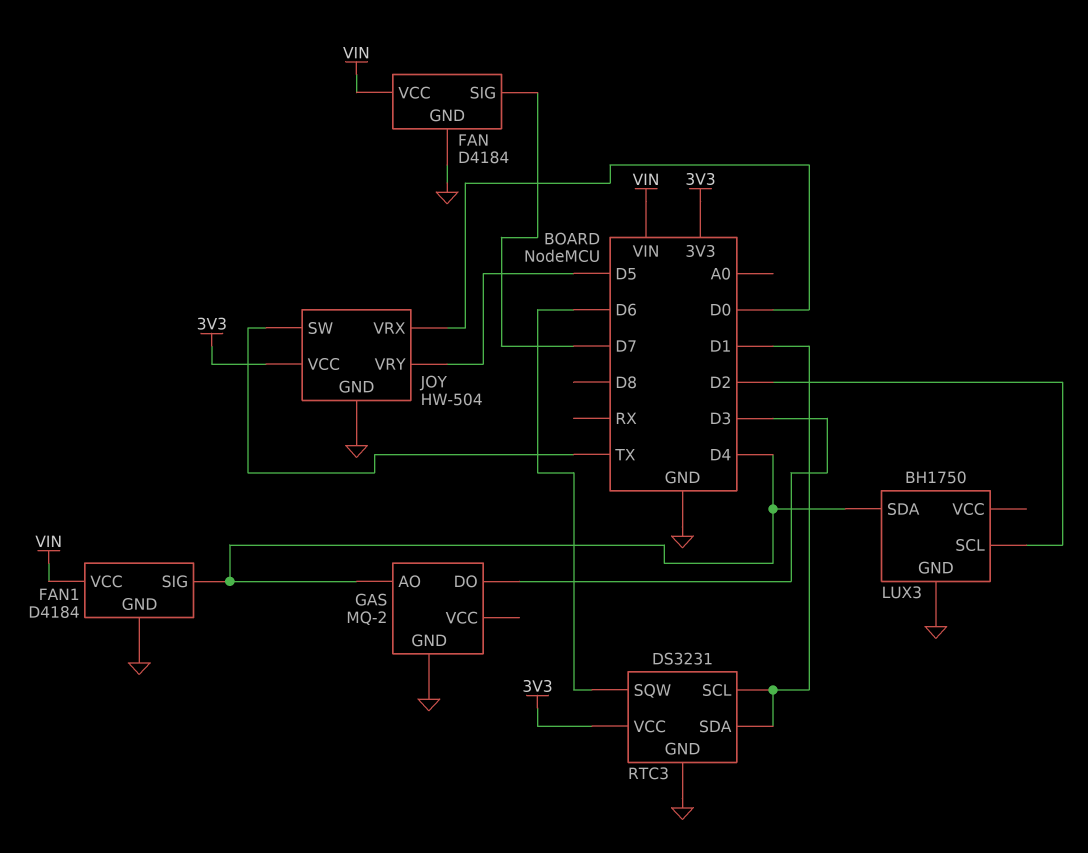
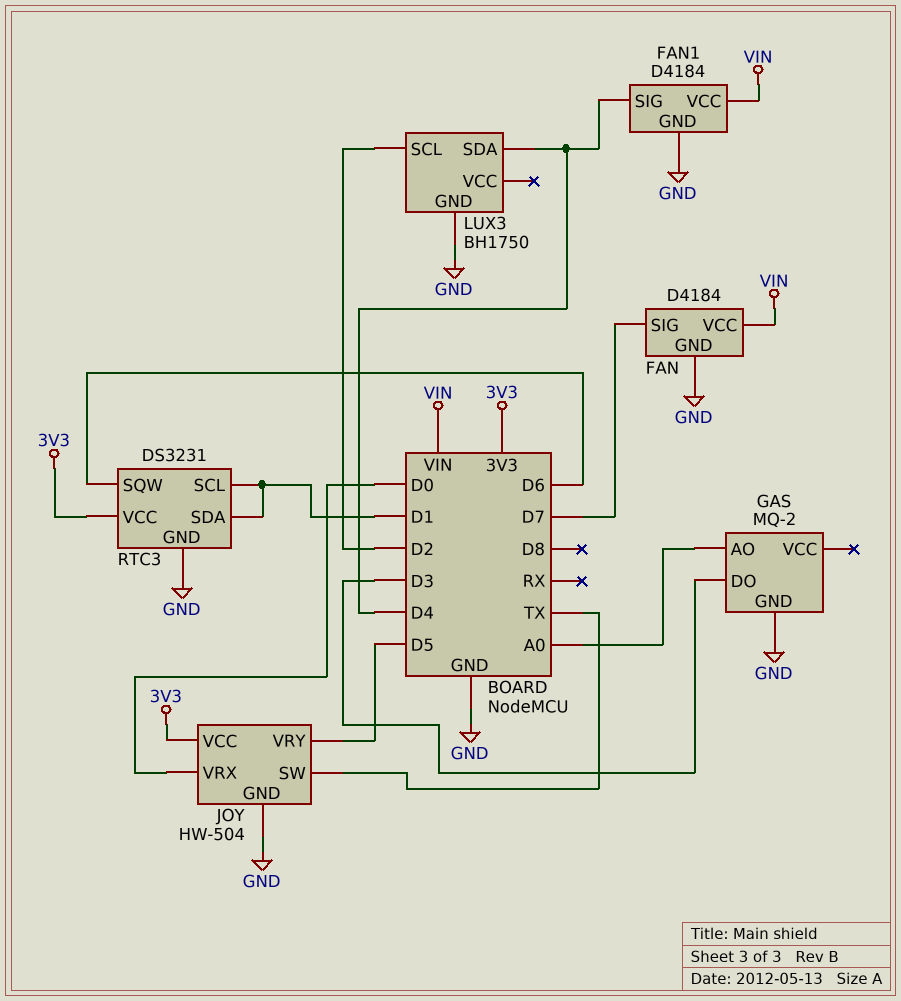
GAS pin AO: D4 -> A0

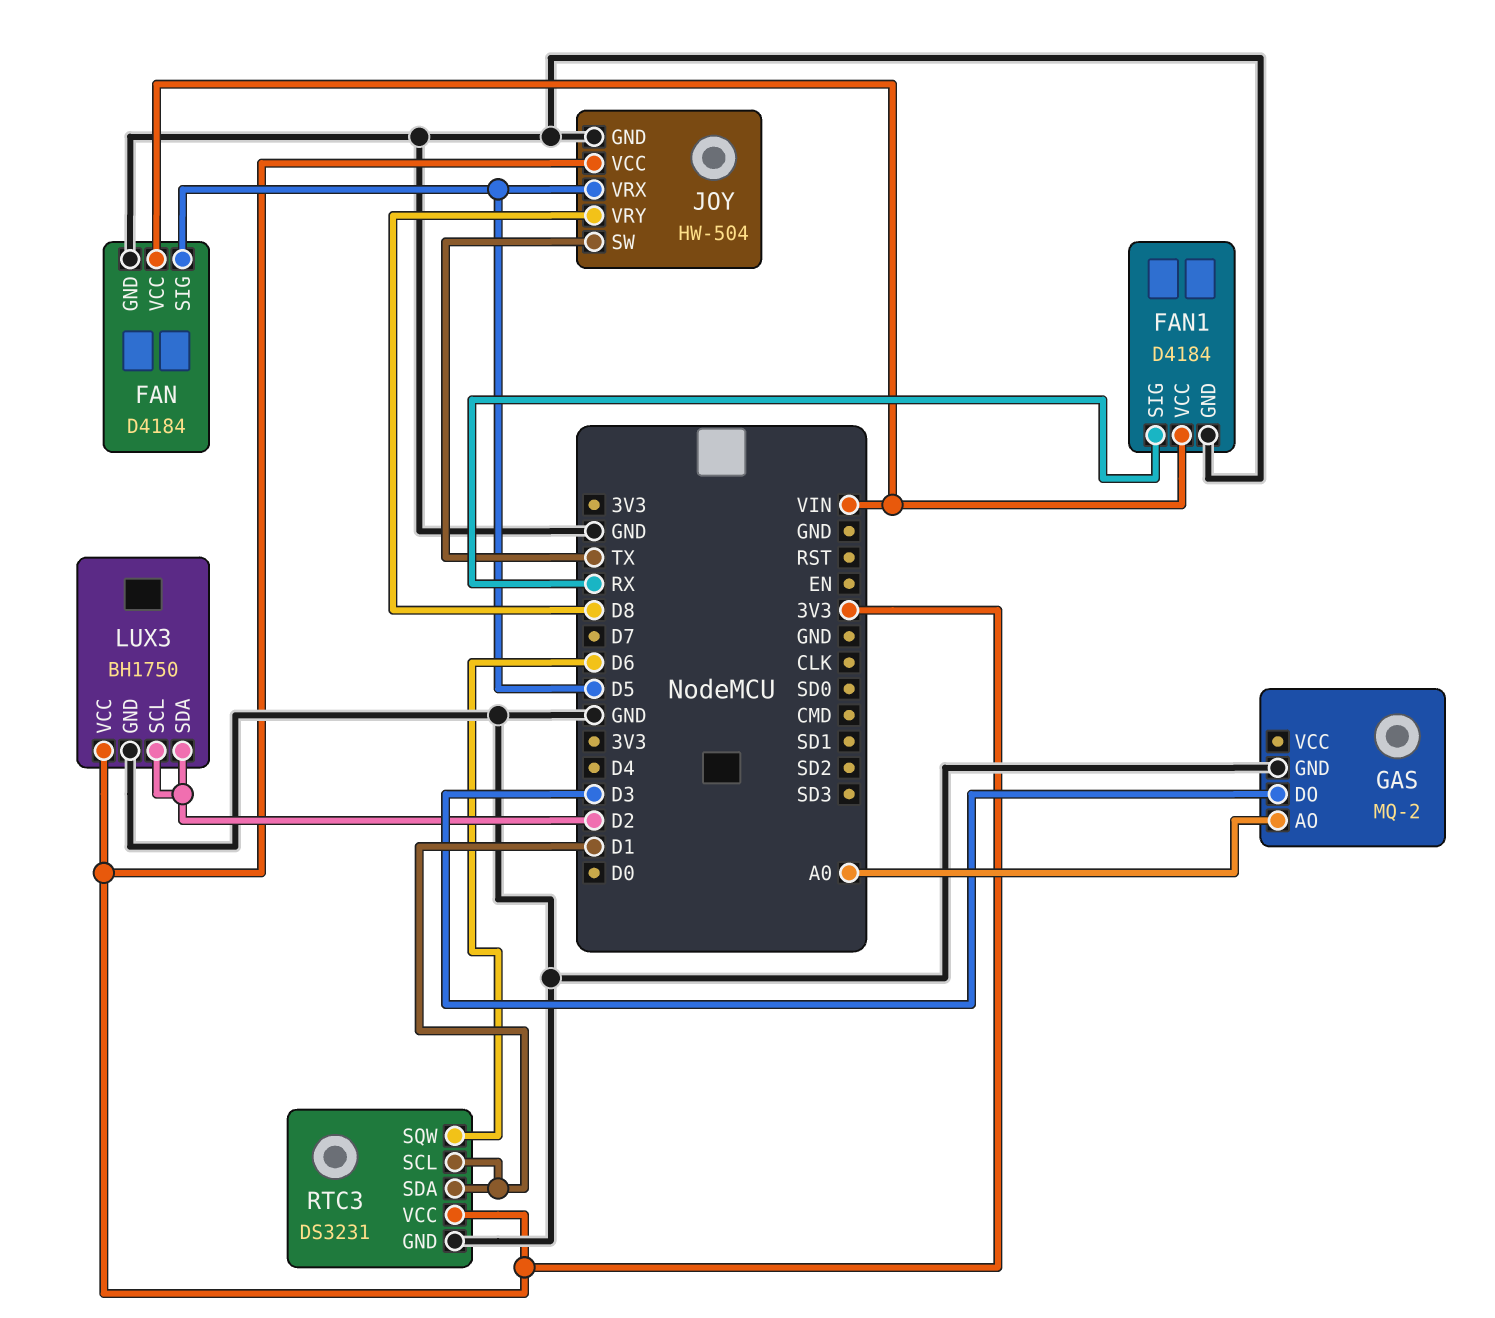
FAN pin SIG: D7 -> D5
FAN1 pin SIG: D4 -> RX
JOY pin VRX: D0 -> D5
JOY pin VRY: D5 -> D8
LUX3 pin SDA: D4 -> D2
LUX3 pin VCC: none -> 3V3

